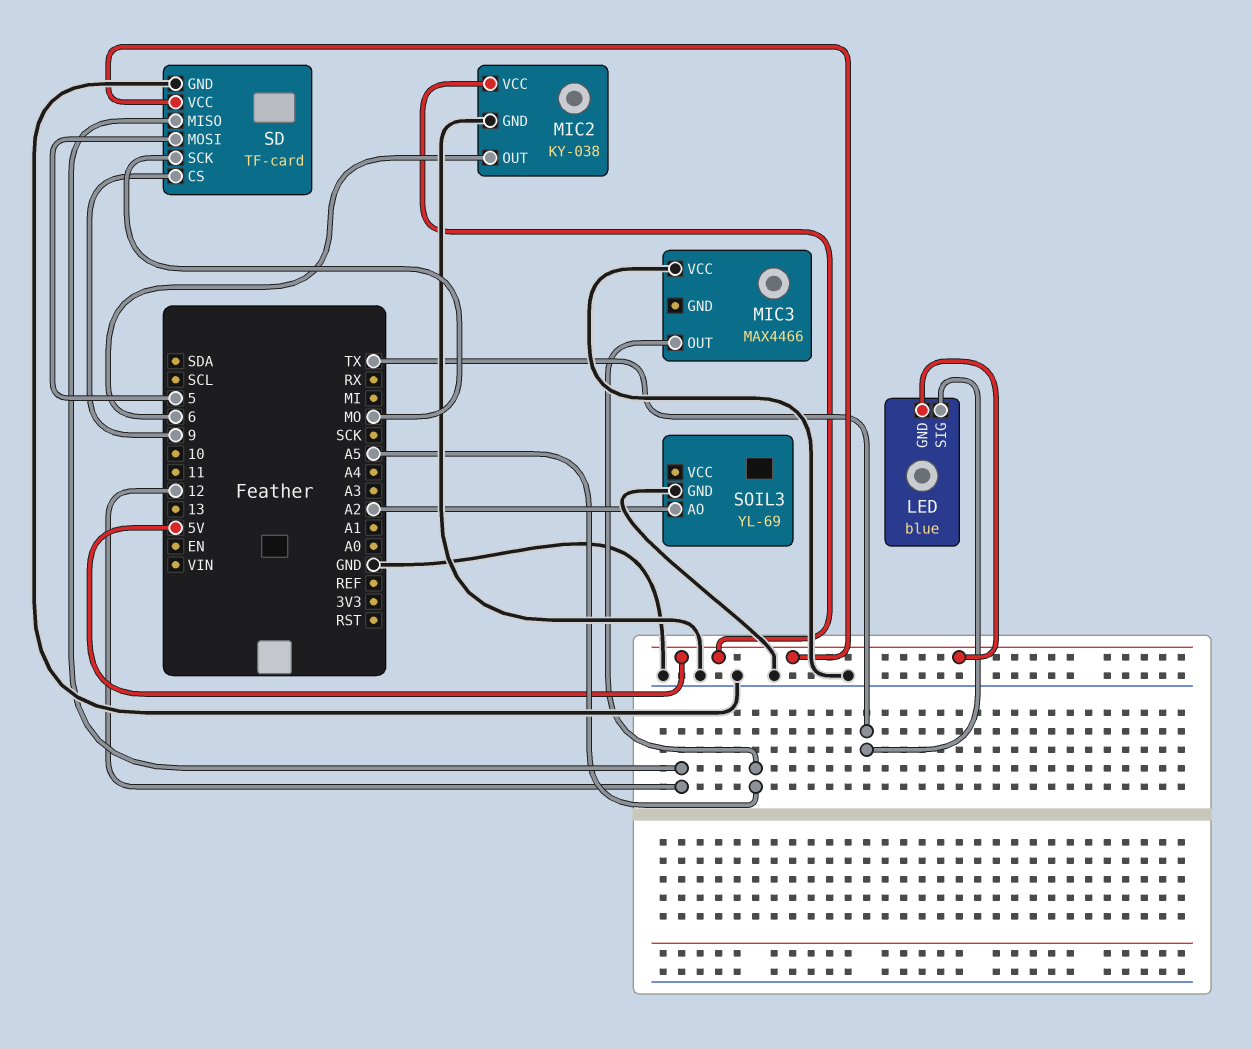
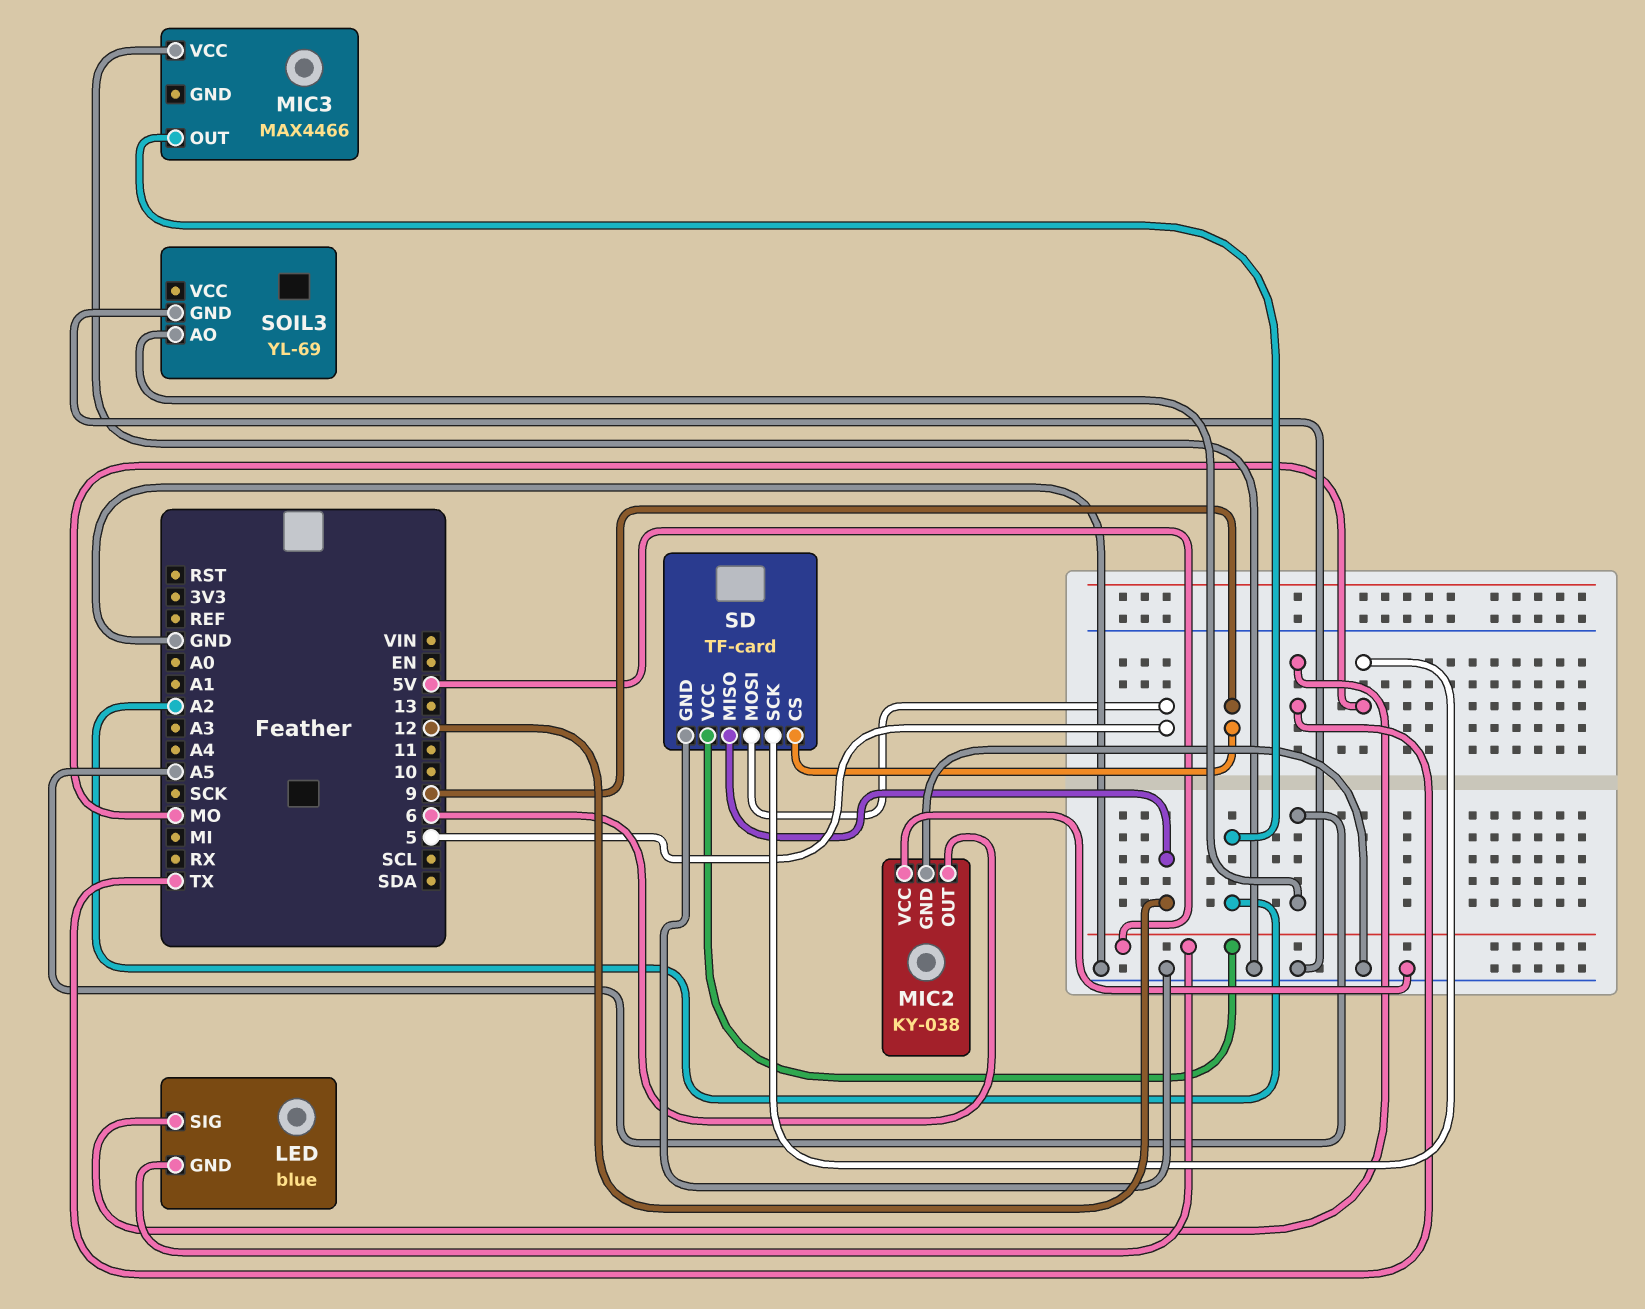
MIC2 pin VCC: 5V -> GND
MIC3 pin OUT: A5 -> A2
SOIL3 pin AO: A2 -> A5

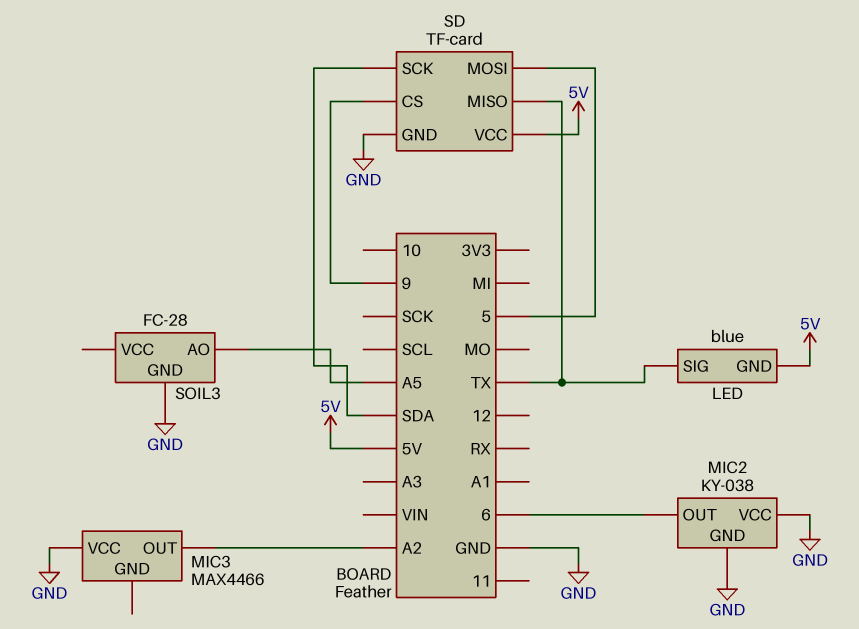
SD pin MISO: 12 -> TX
SD pin SCK: MO -> SDA
SOIL3: YL-69 -> FC-28

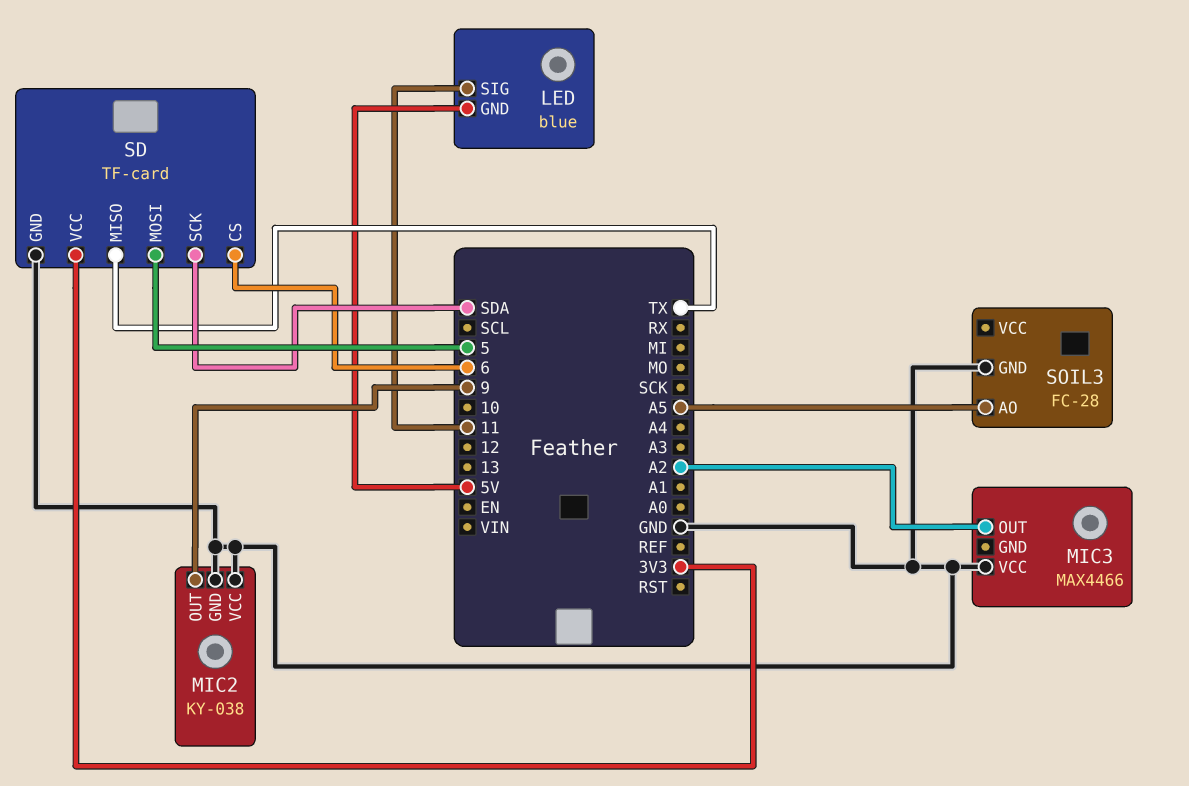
LED pin SIG: TX -> 11
MIC2 pin OUT: 6 -> 9
SD pin CS: 9 -> 6
SD pin VCC: 5V -> 3V3

